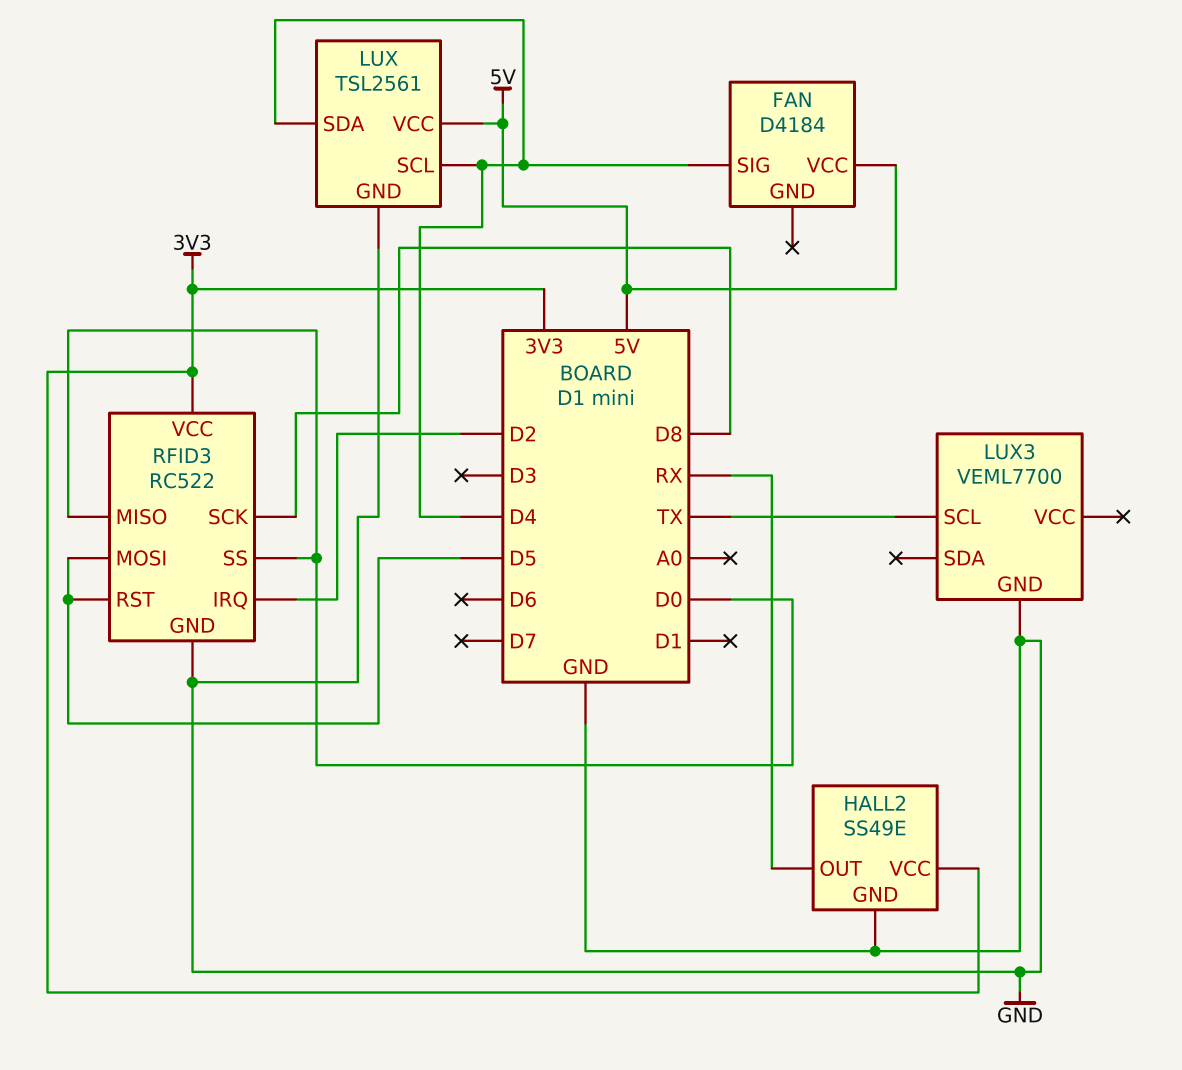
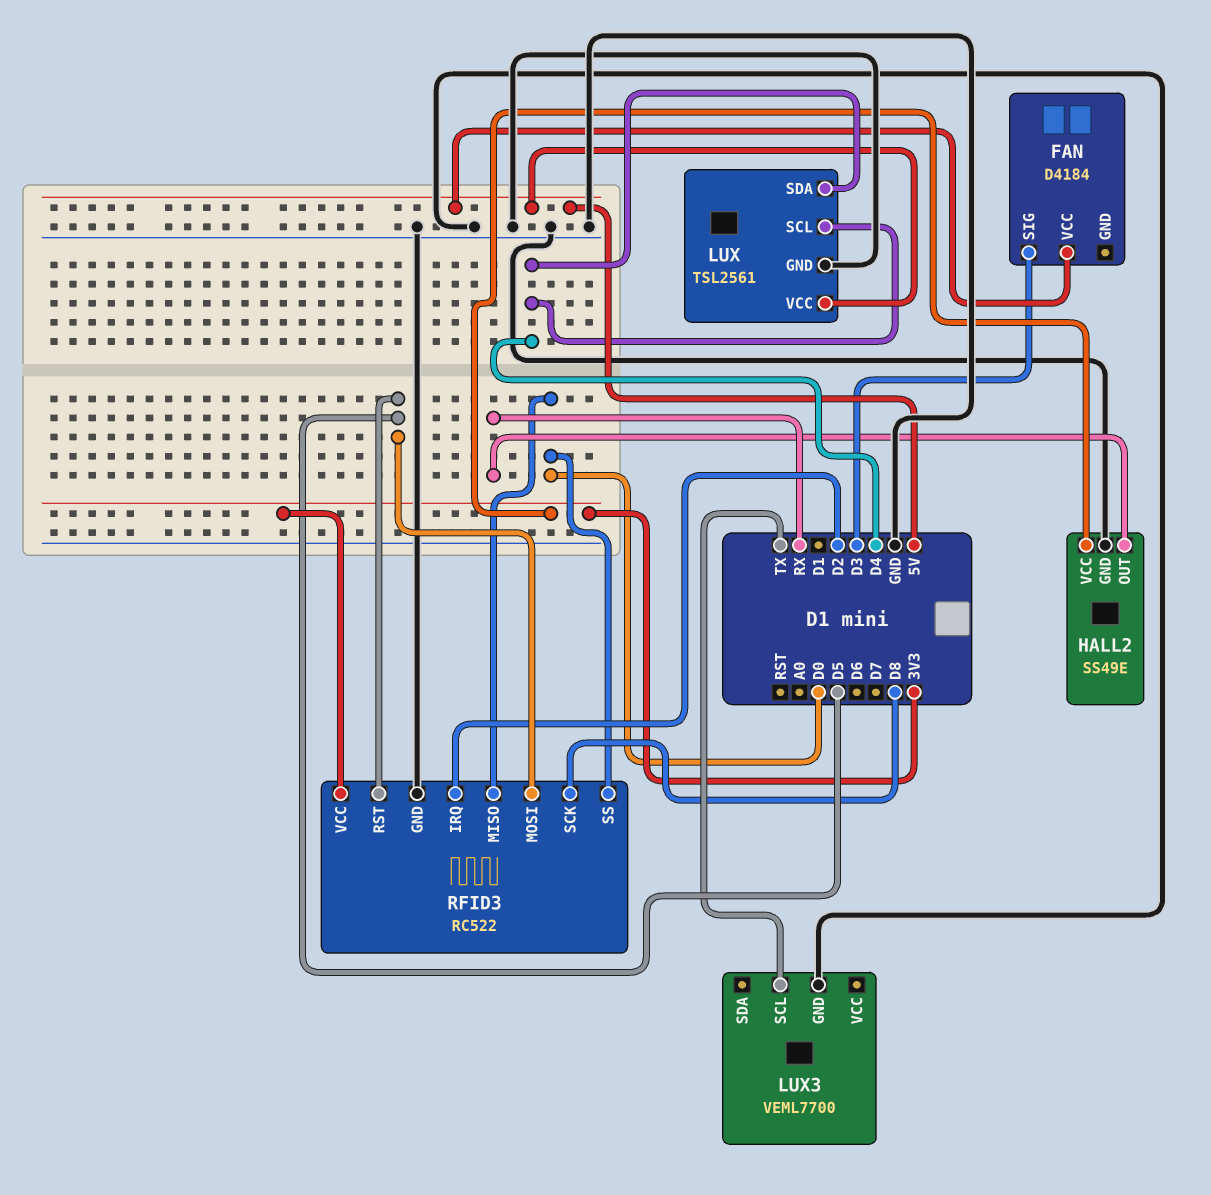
FAN pin SIG: D4 -> D3

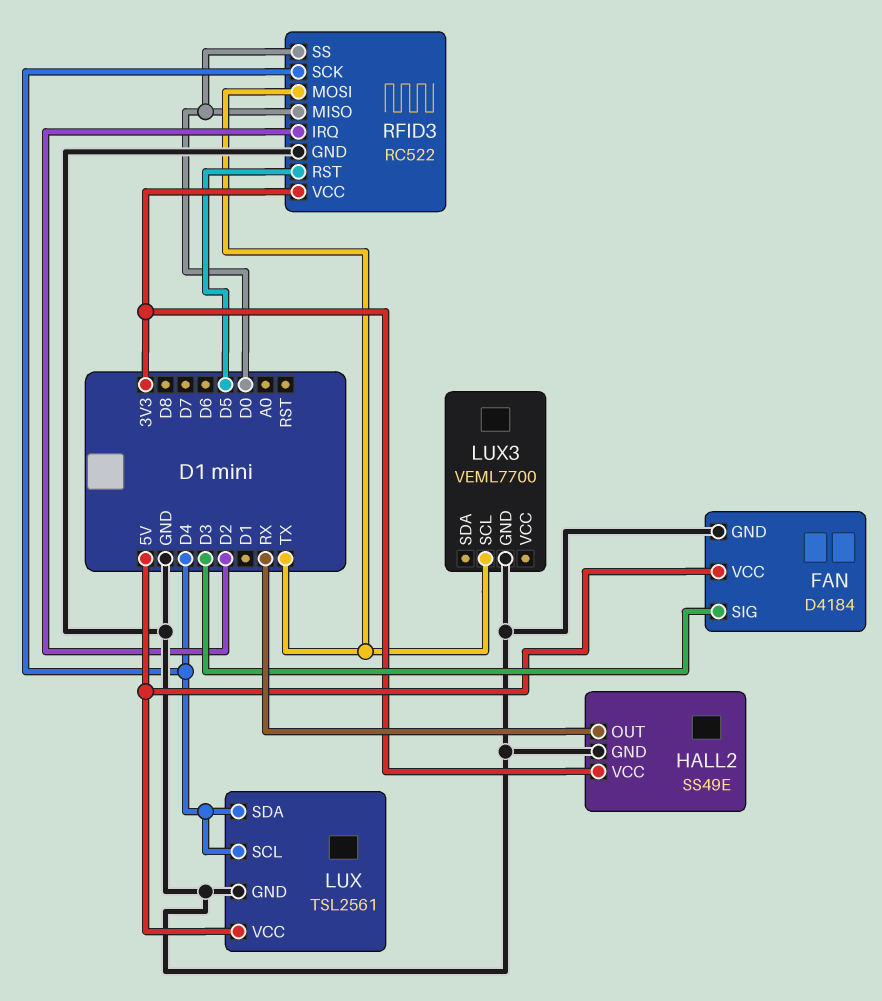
FAN pin GND: none -> GND
RFID3 pin MOSI: D5 -> TX
RFID3 pin SCK: D8 -> D4

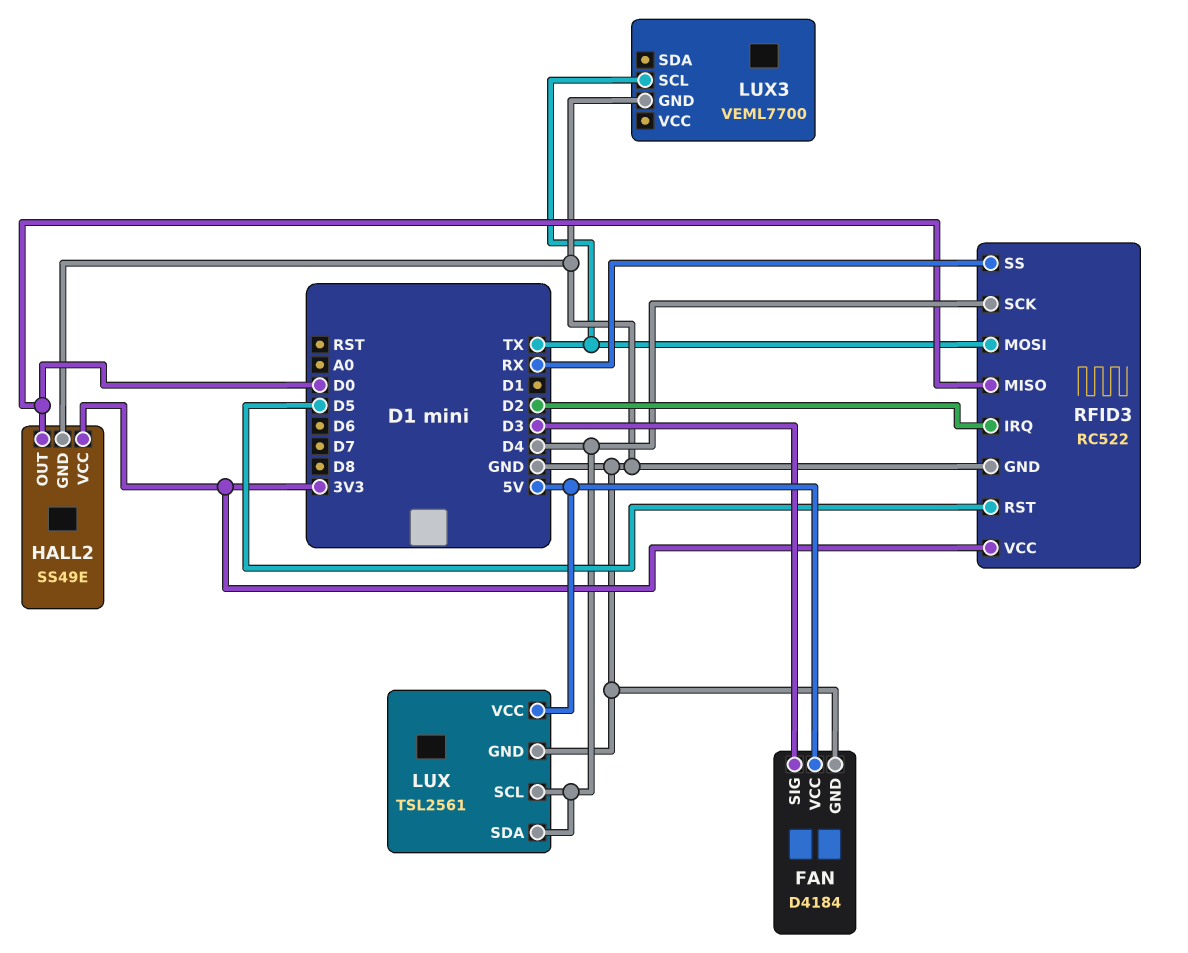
HALL2 pin OUT: RX -> D0
RFID3 pin SS: D0 -> RX

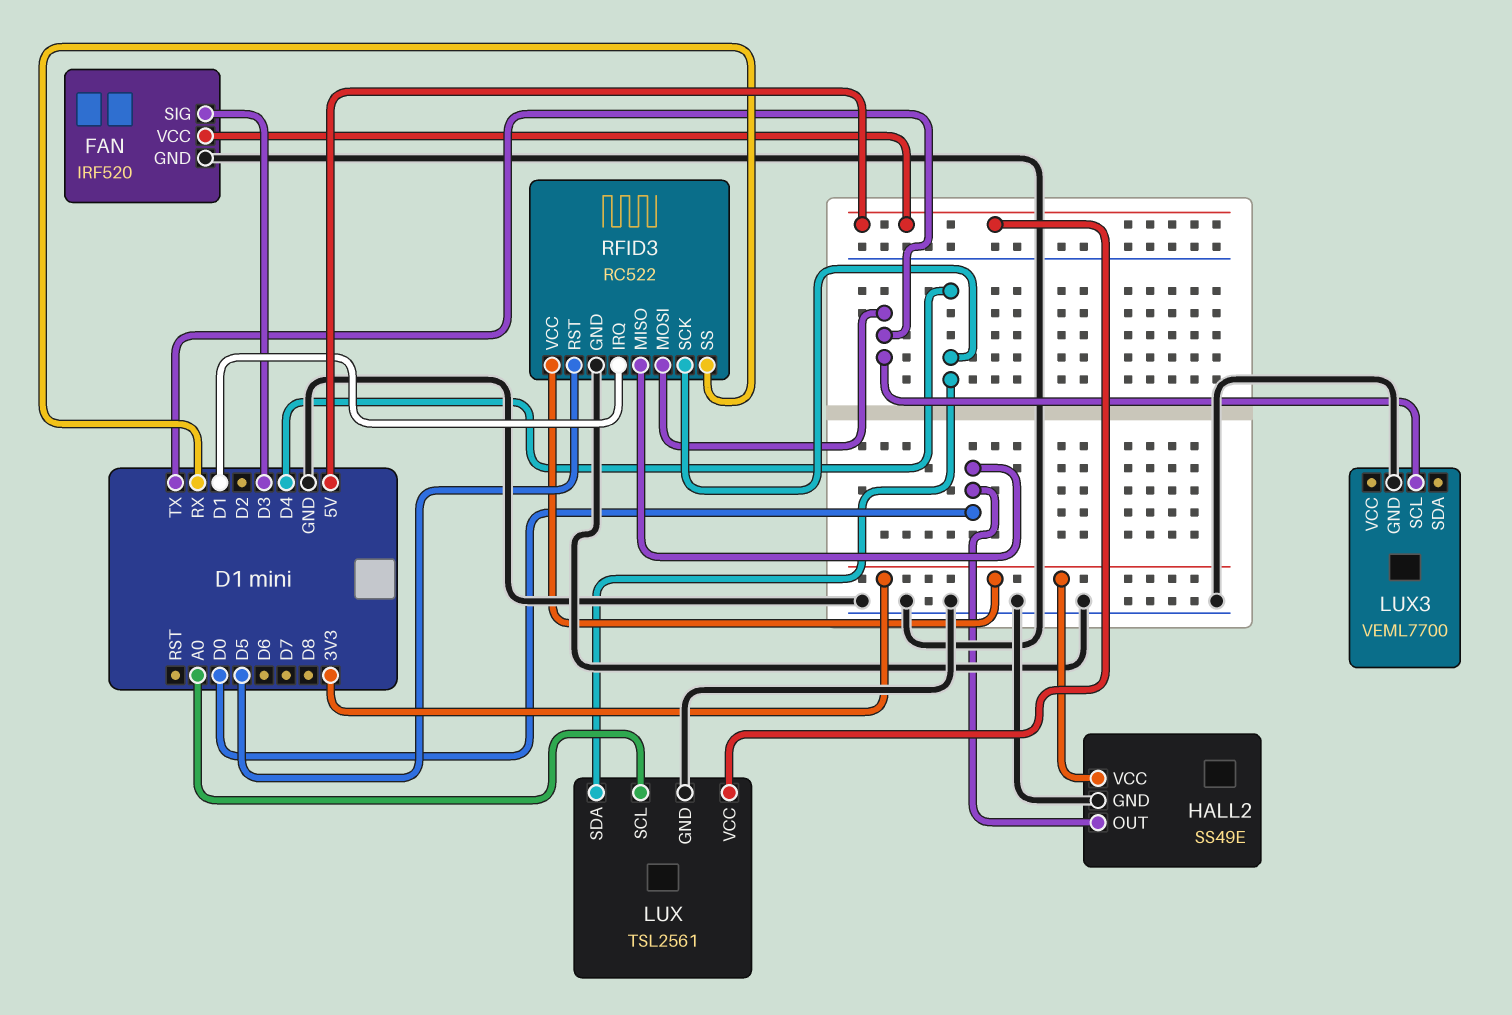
FAN: D4184 -> IRF520
LUX pin SCL: D4 -> A0
RFID3 pin IRQ: D2 -> D1

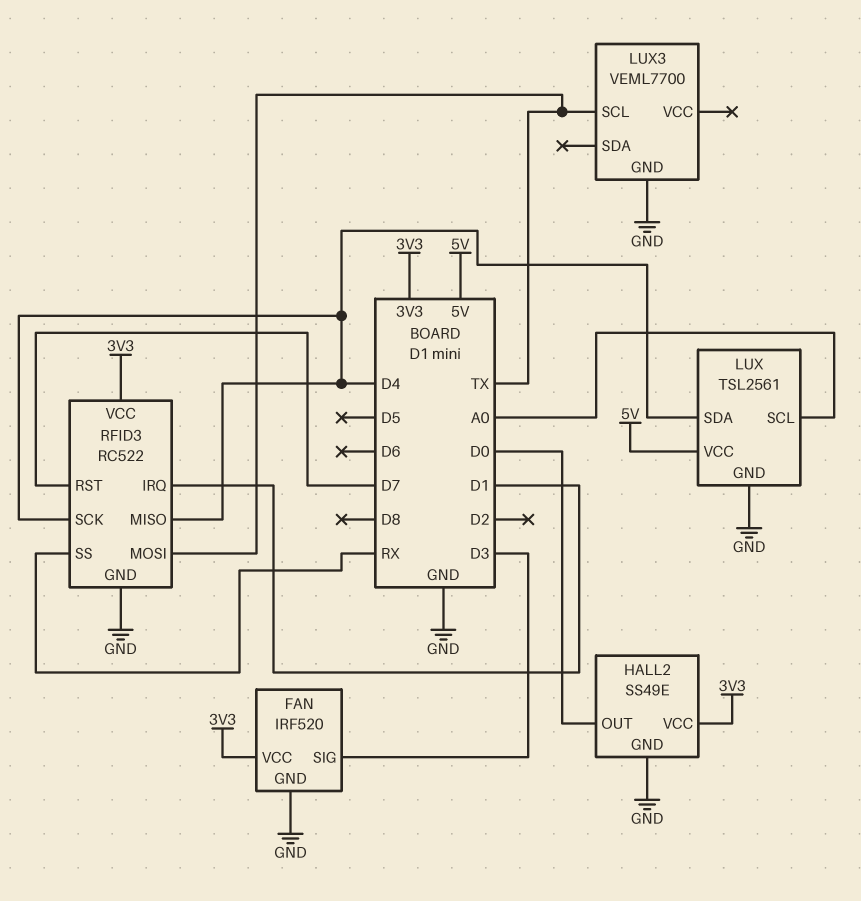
FAN pin VCC: 5V -> 3V3
RFID3 pin MISO: D0 -> D4
RFID3 pin RST: D5 -> D7

